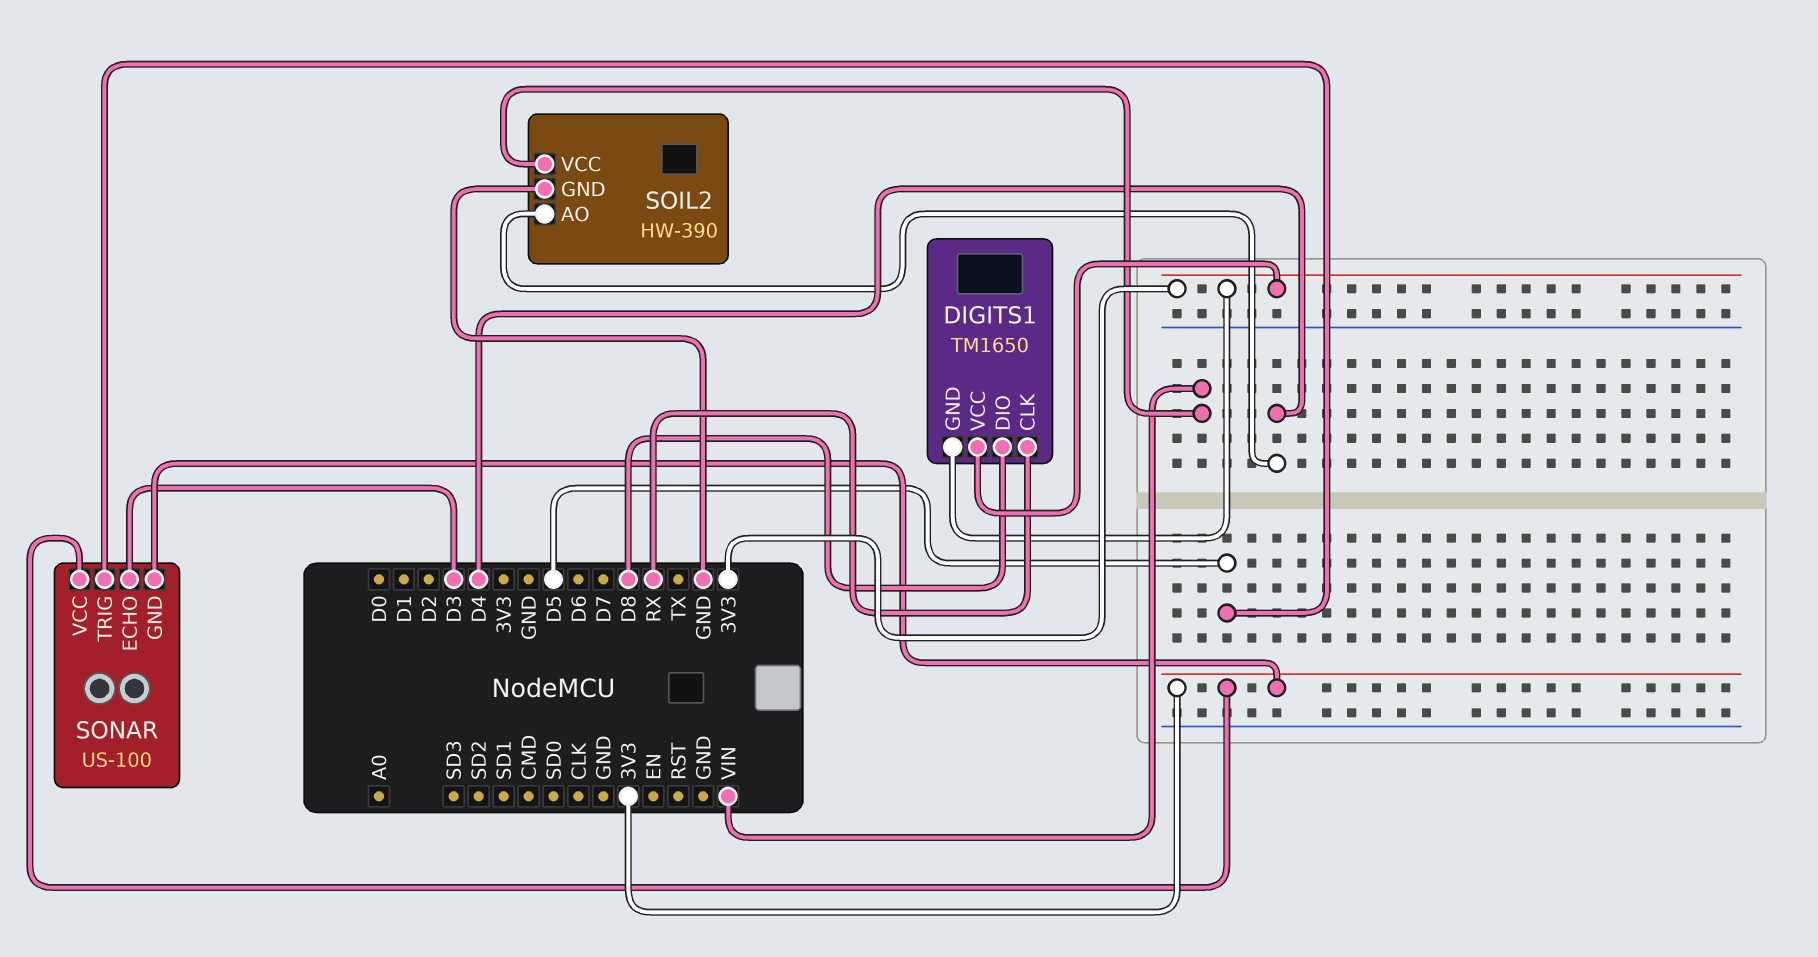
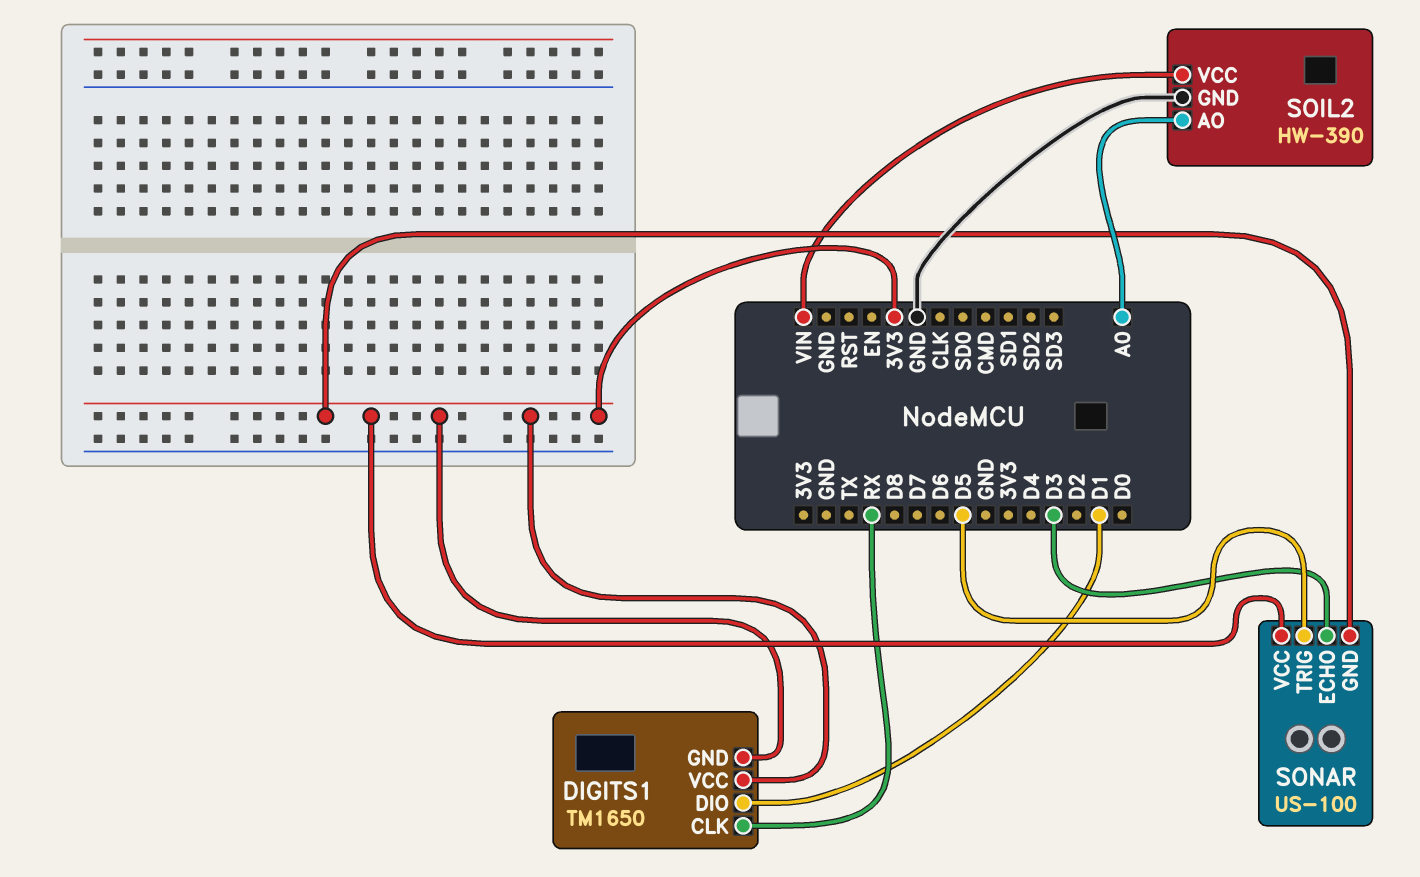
DIGITS1 pin DIO: D8 -> D1
SOIL2 pin AO: D4 -> A0

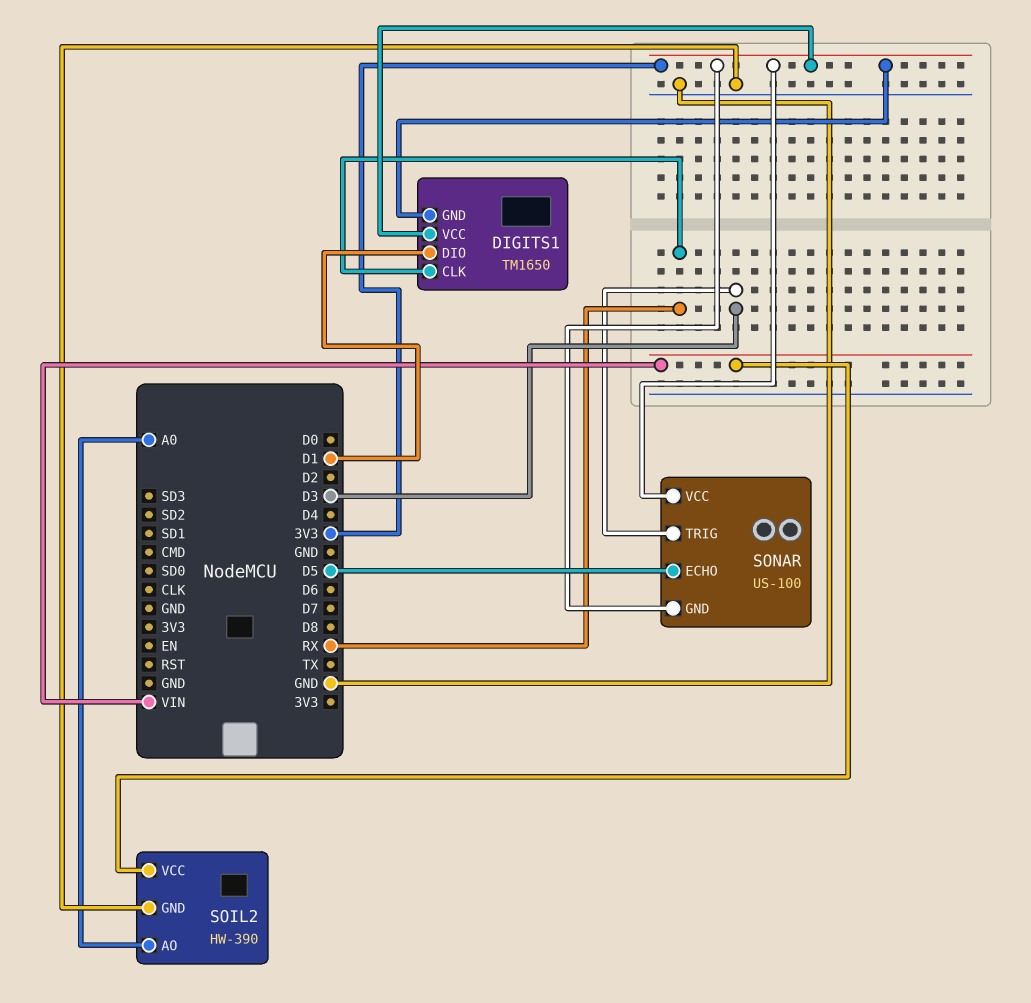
SONAR pin ECHO: D3 -> D5
SONAR pin TRIG: D5 -> D3

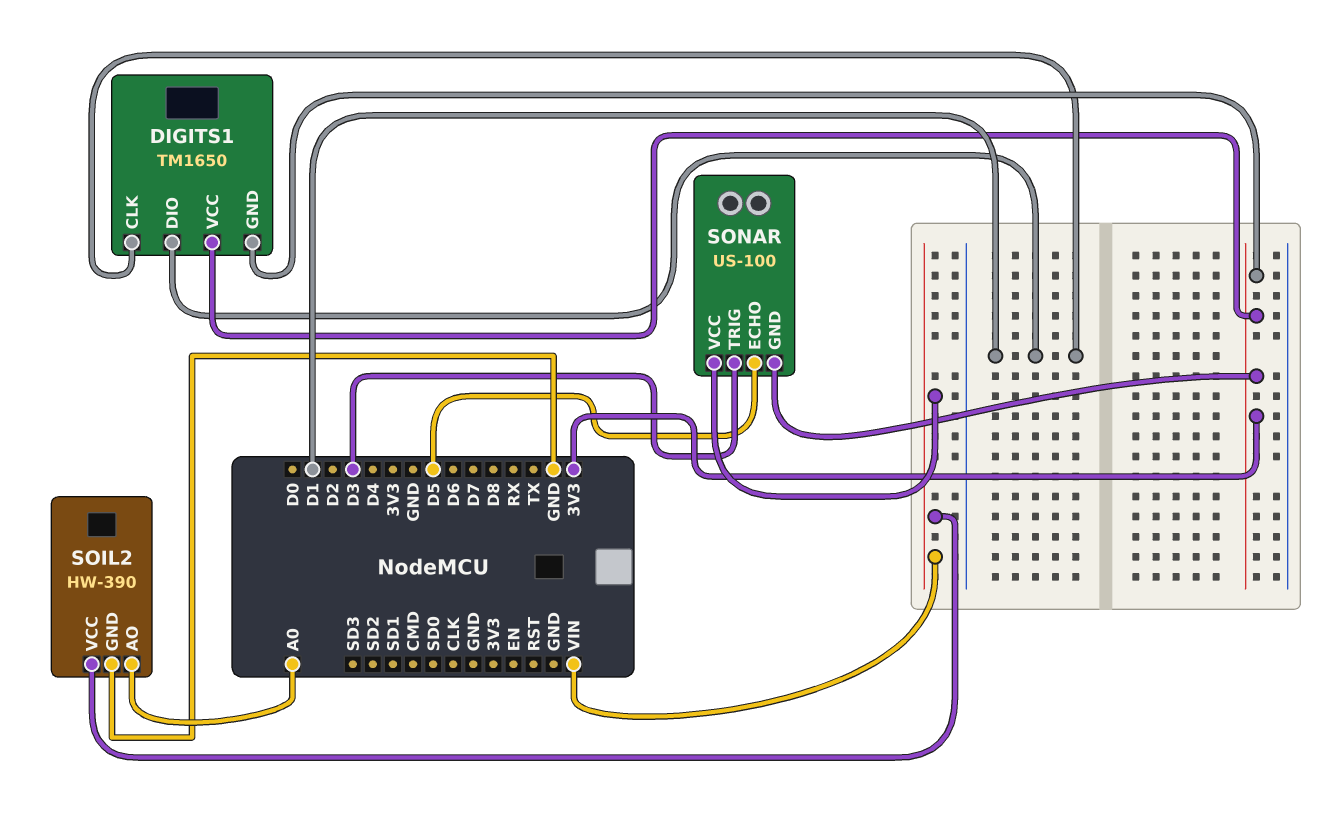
DIGITS1 pin CLK: RX -> D1
SONAR pin VCC: 3V3 -> VIN

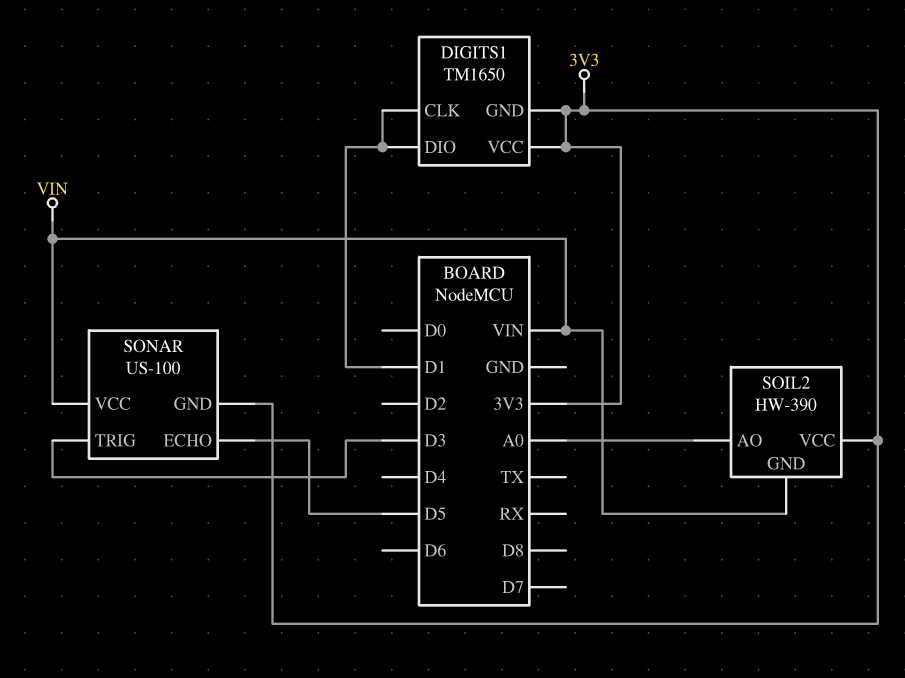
SOIL2 pin GND: GND -> VIN
SOIL2 pin VCC: VIN -> 3V3

